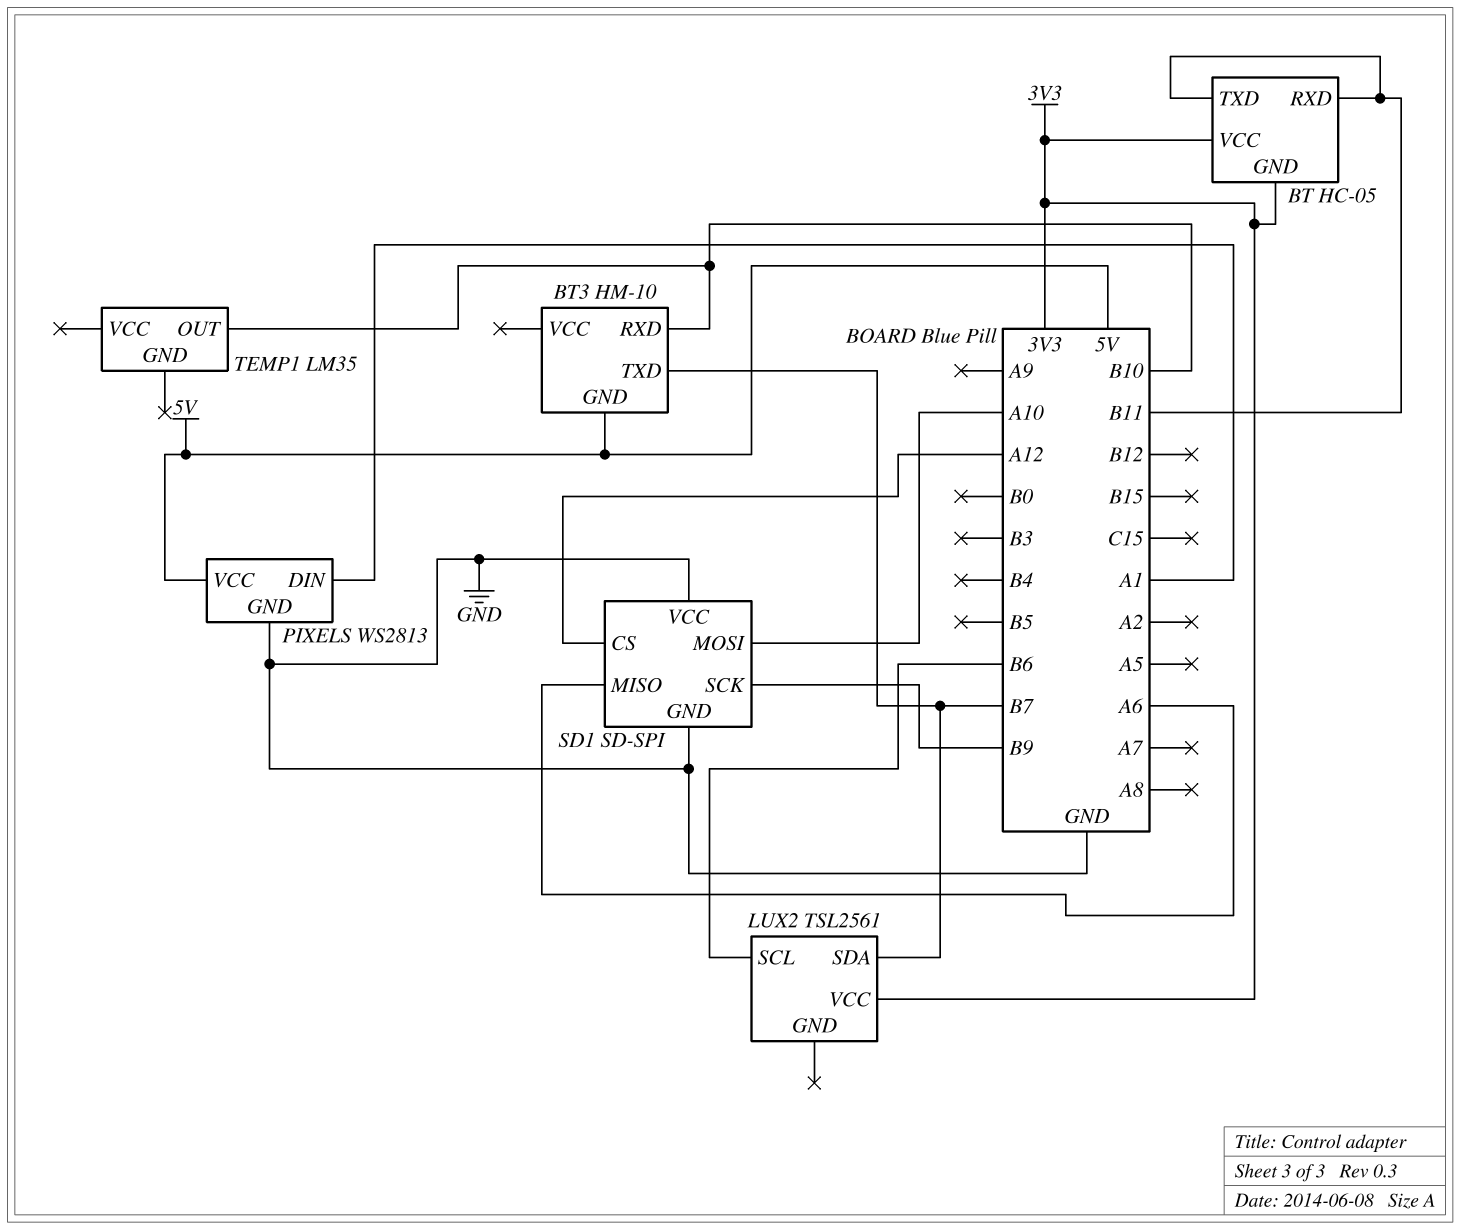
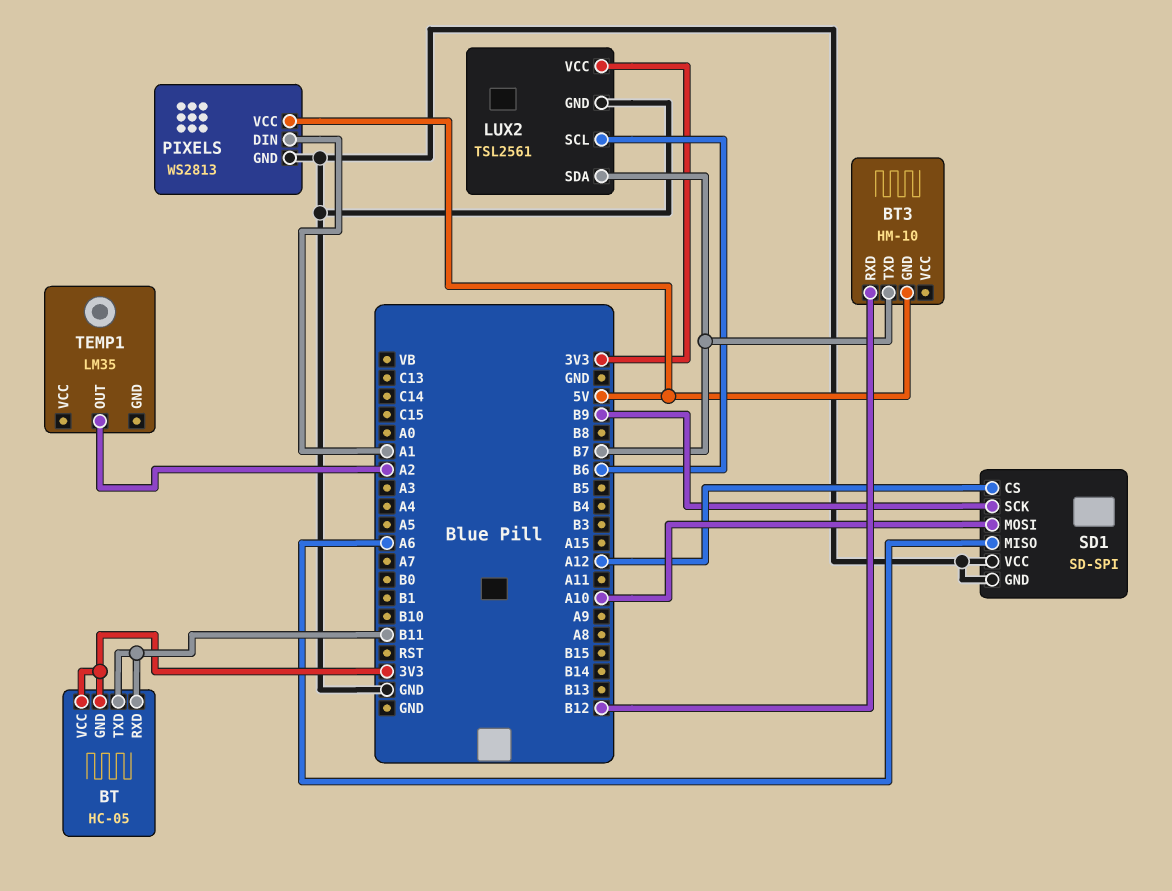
BT3 pin RXD: B10 -> B12
LUX2 pin GND: none -> GND
TEMP1 pin OUT: B10 -> A2

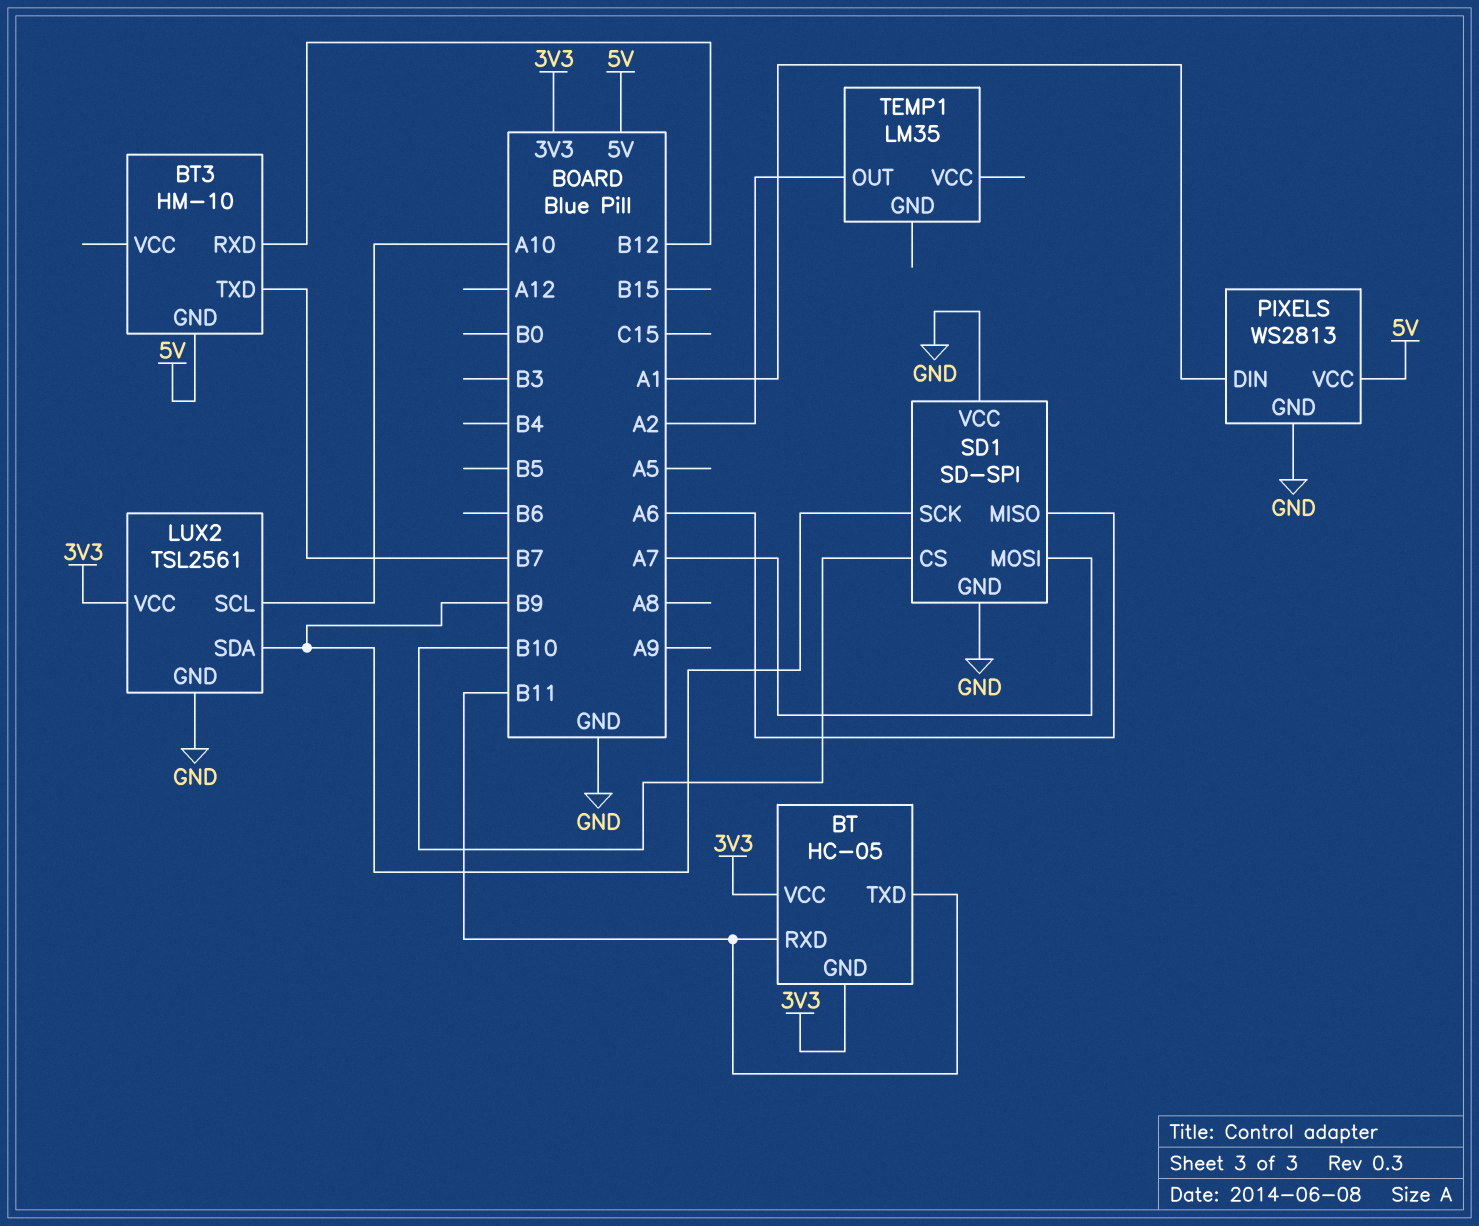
LUX2 pin SCL: B6 -> A10
LUX2 pin SDA: B7 -> B9
SD1 pin CS: A12 -> B10
SD1 pin MOSI: A10 -> A7

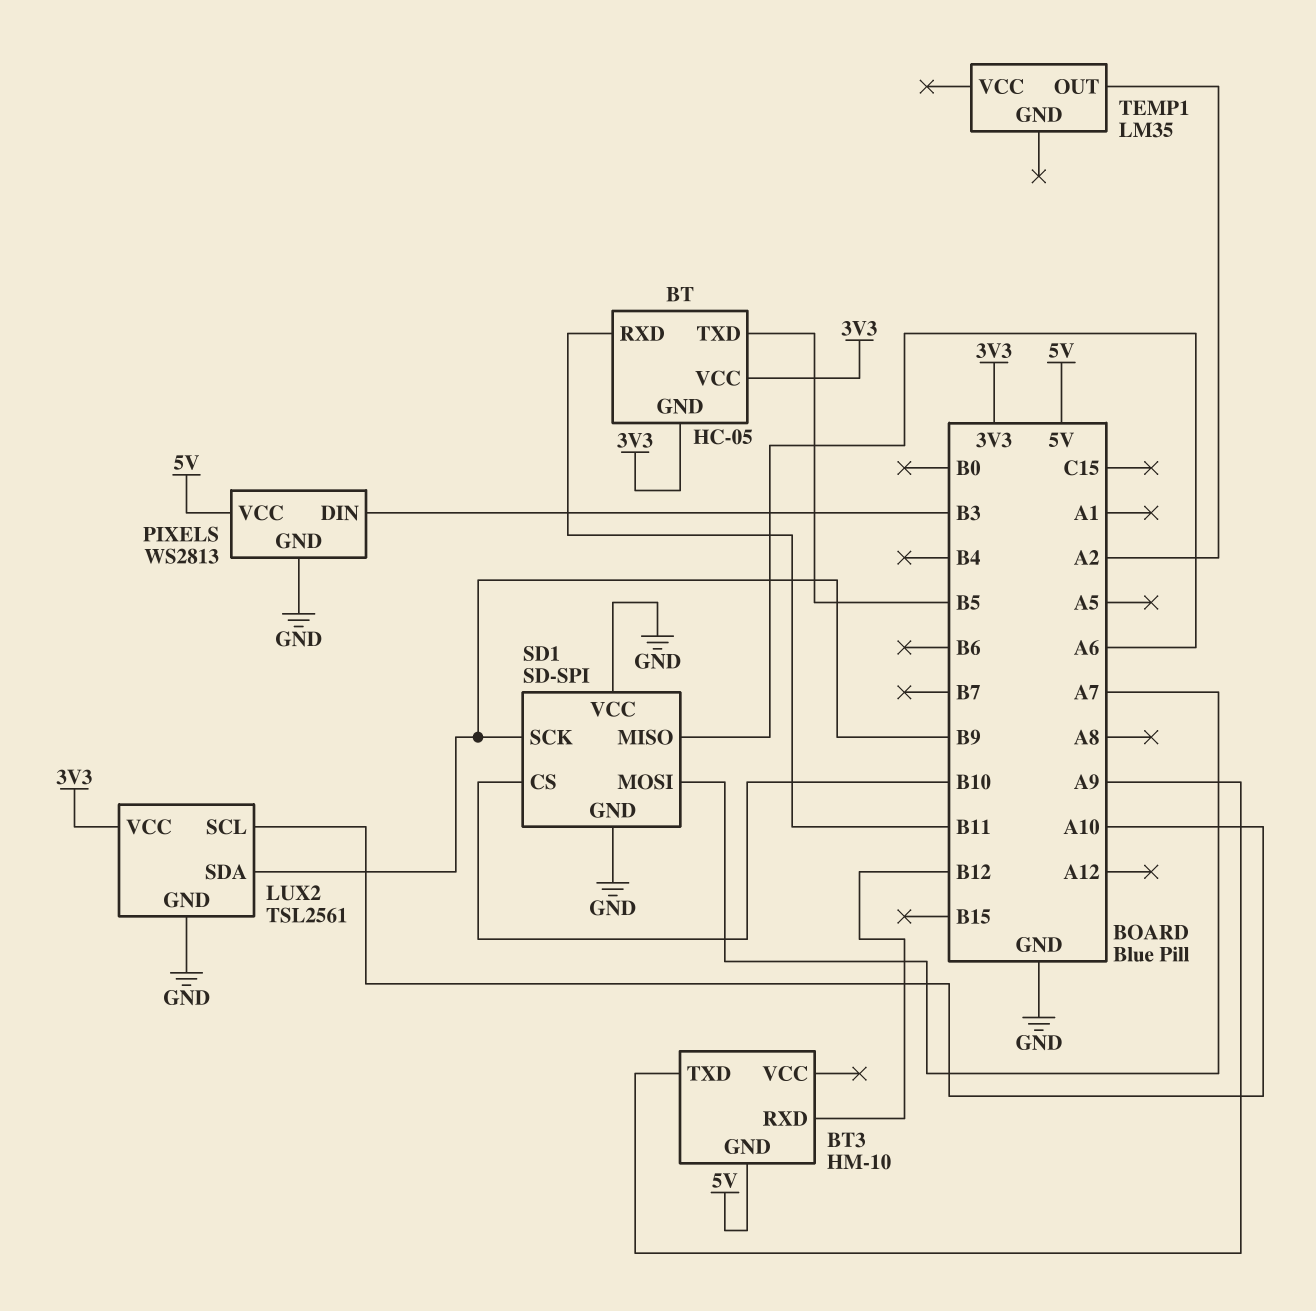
BT pin TXD: B11 -> B5
BT3 pin TXD: B7 -> A9
PIXELS pin DIN: A1 -> B3

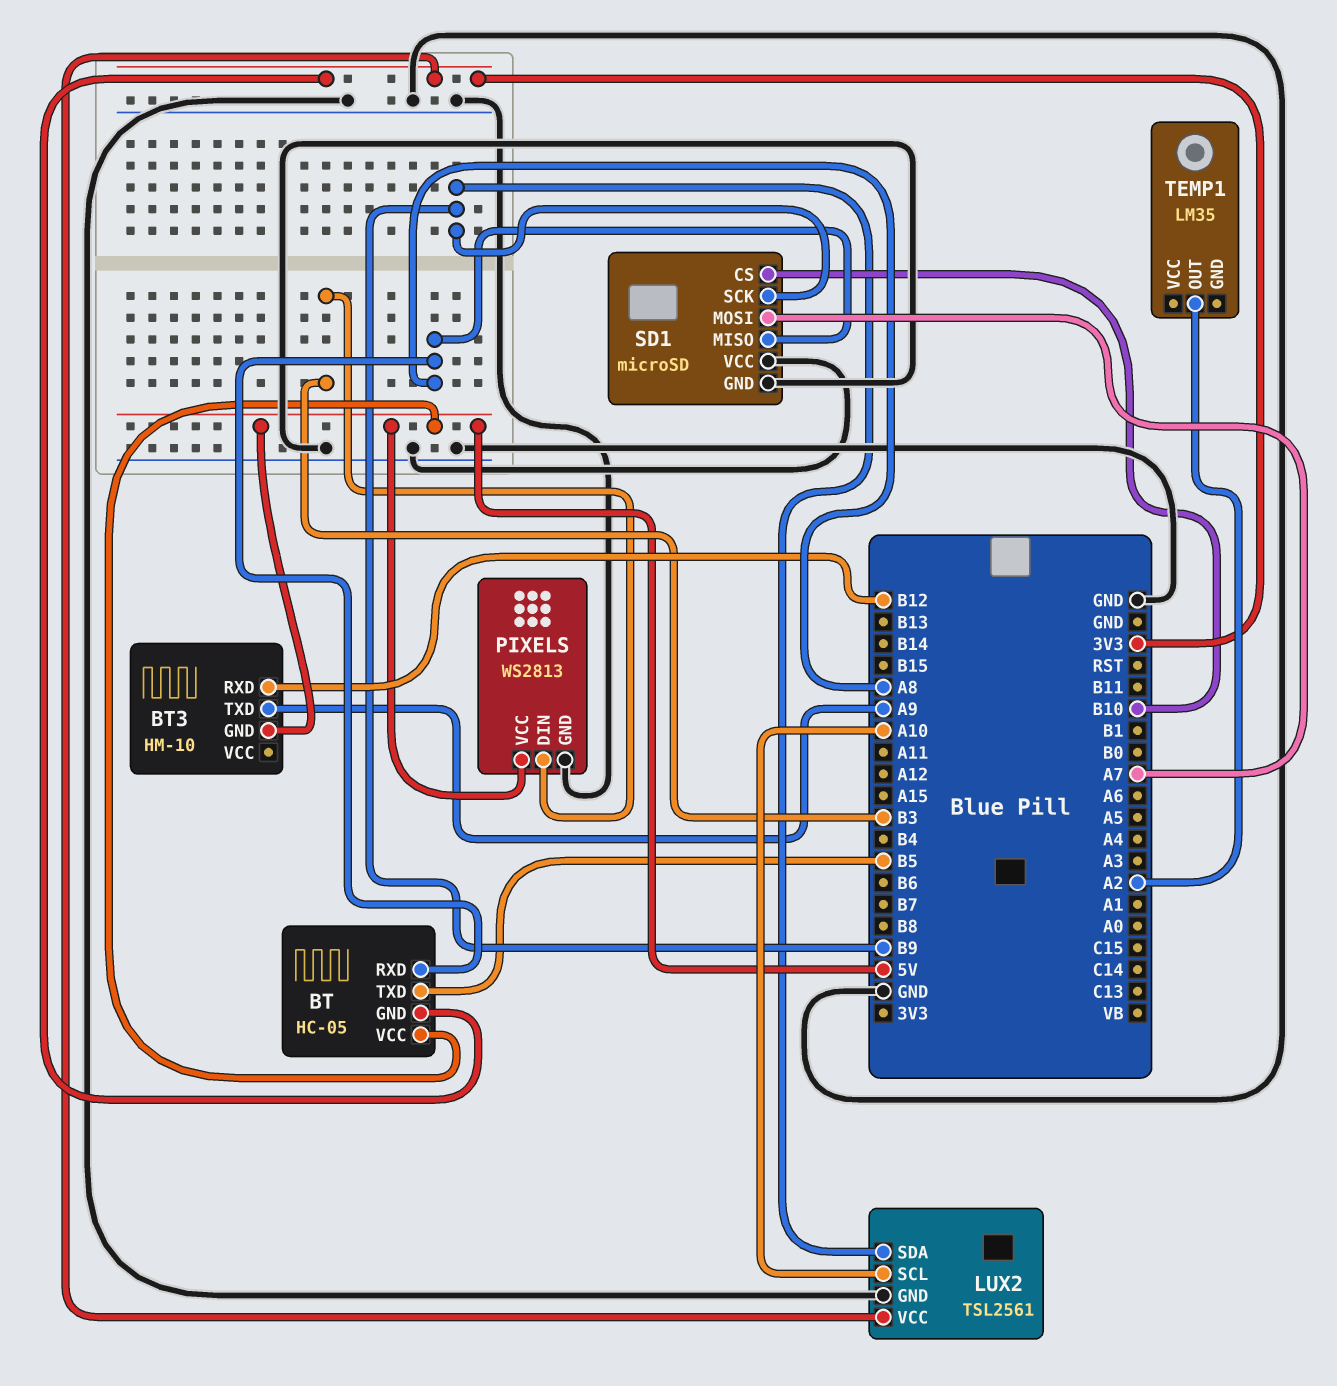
BT pin RXD: B11 -> A8
BT pin VCC: 3V3 -> 5V
SD1: SD-SPI -> microSD
SD1 pin MISO: A6 -> A8

